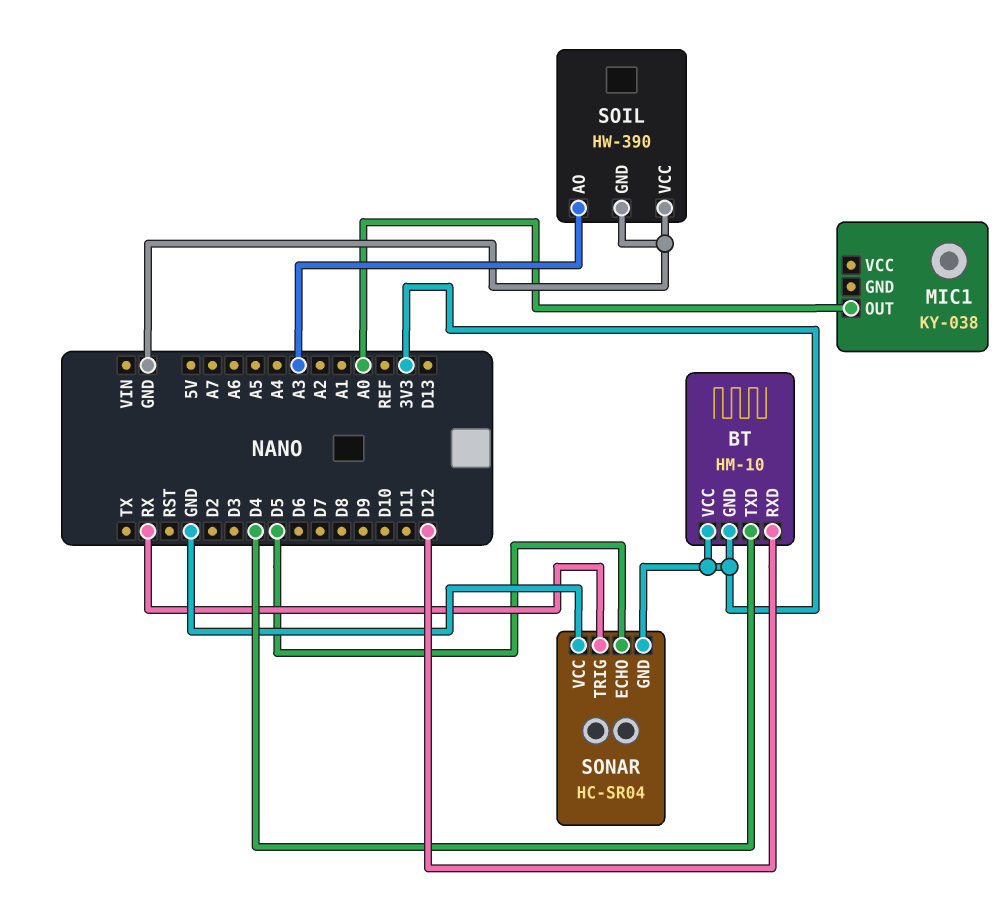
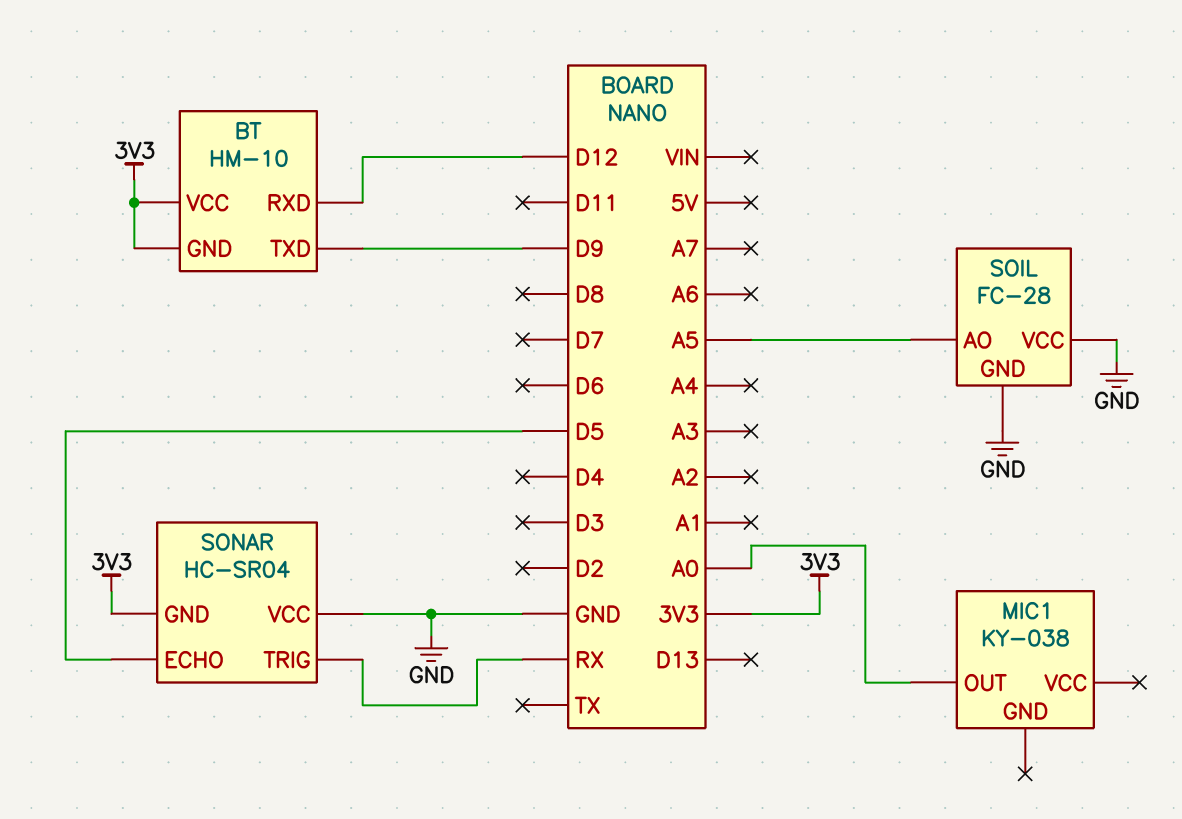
BT pin TXD: D4 -> D9
SOIL: HW-390 -> FC-28
SOIL pin AO: A3 -> A5

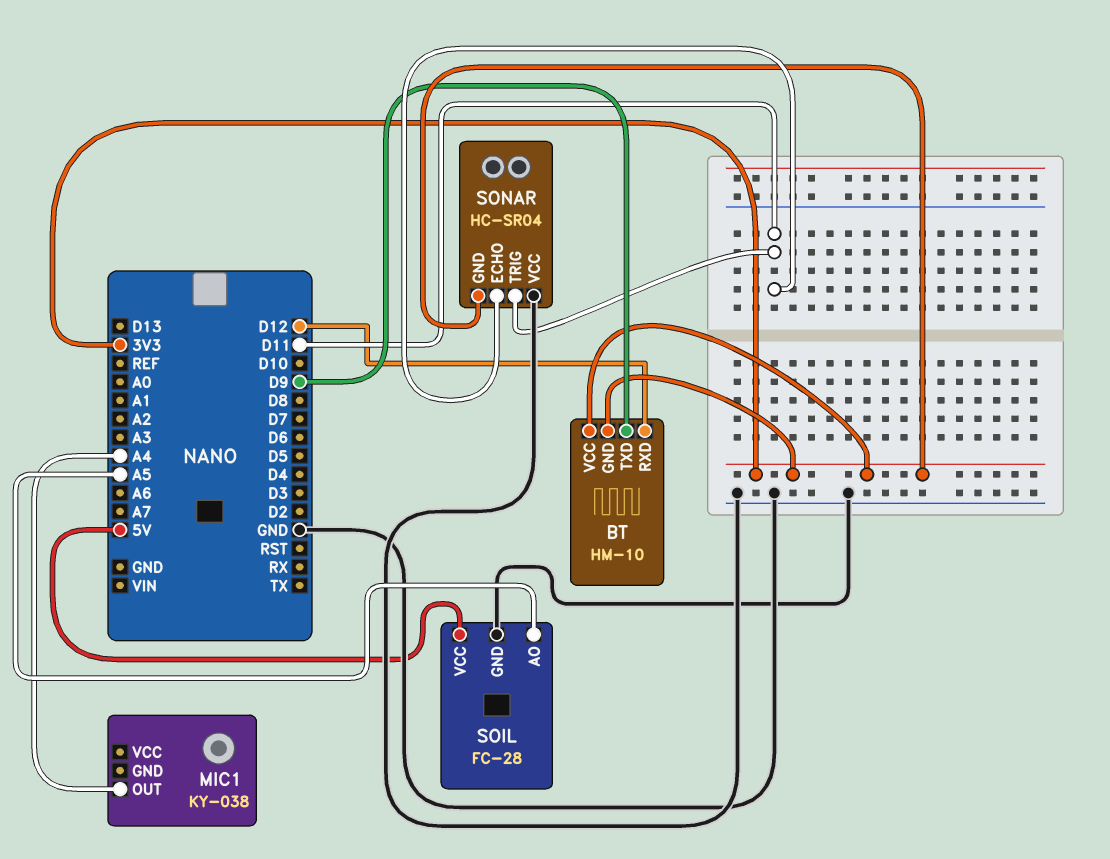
MIC1 pin OUT: A0 -> A4
SOIL pin VCC: GND -> 5V
SONAR pin ECHO: D5 -> D11
SONAR pin TRIG: RX -> D11

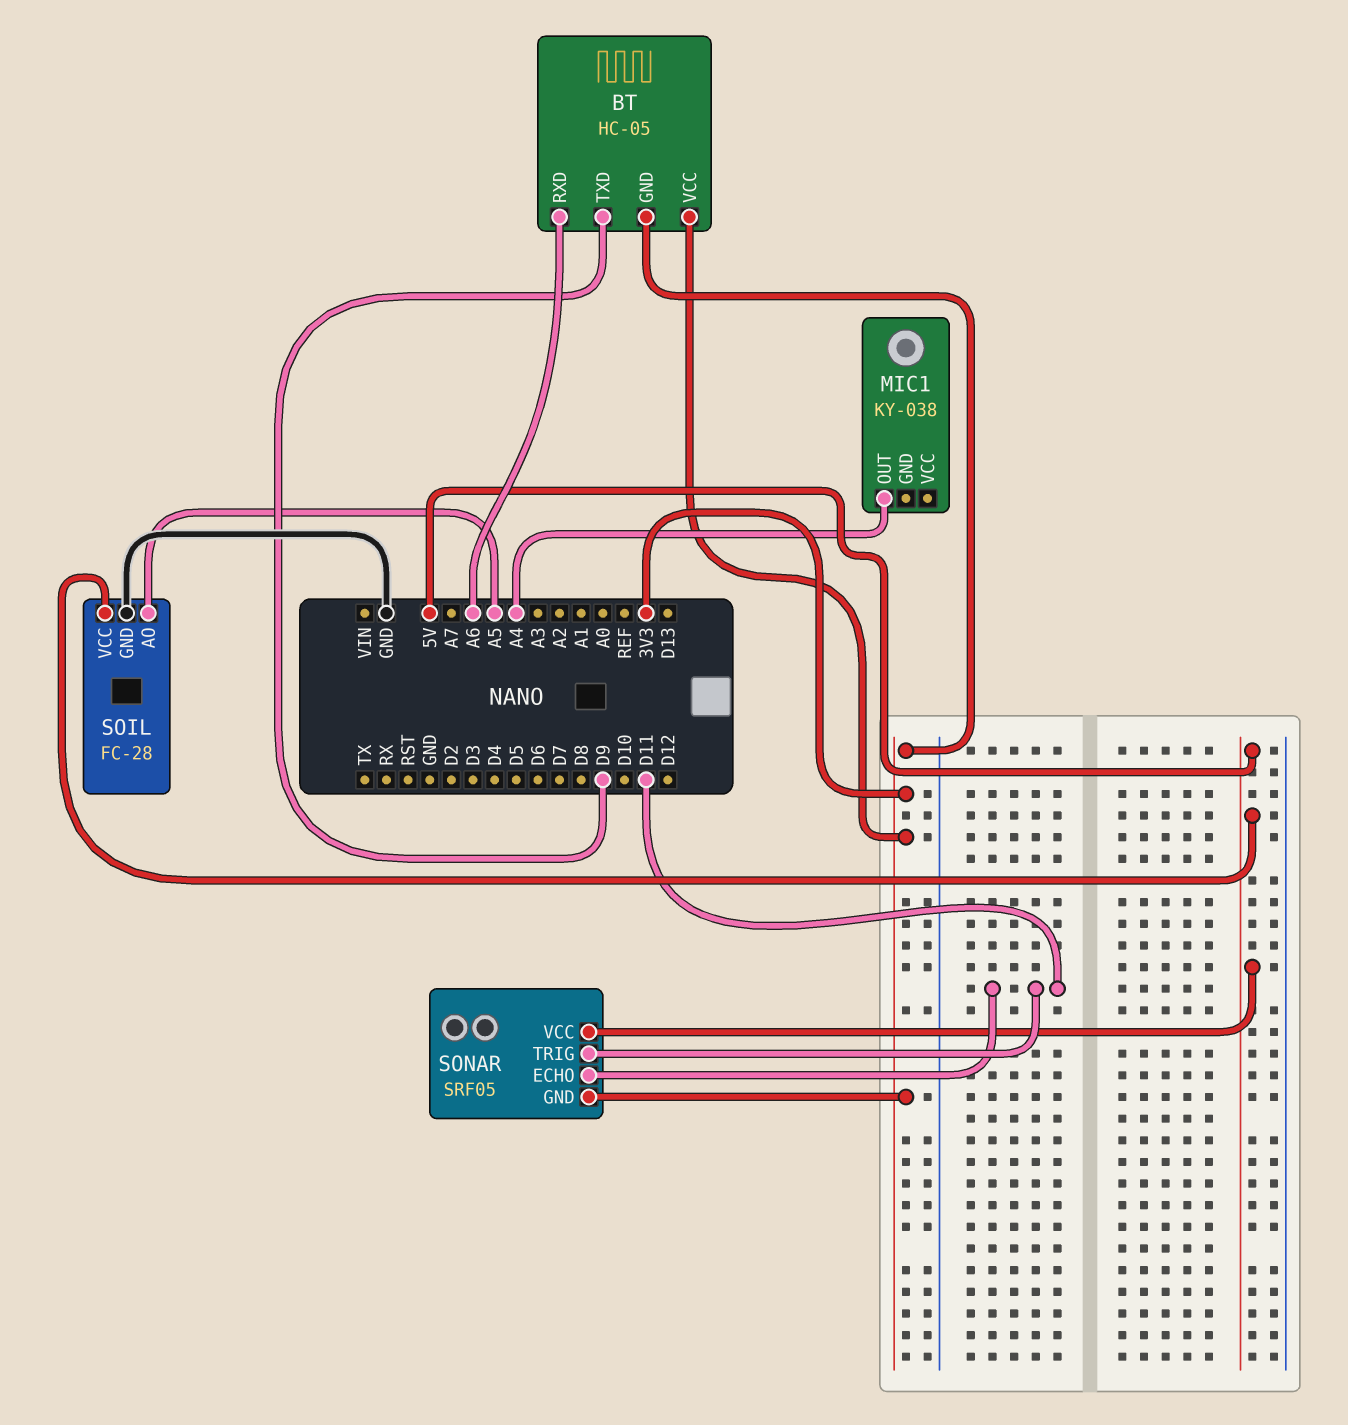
BT: HM-10 -> HC-05
BT pin RXD: D12 -> A6
SONAR: HC-SR04 -> SRF05
SONAR pin VCC: GND -> 5V

